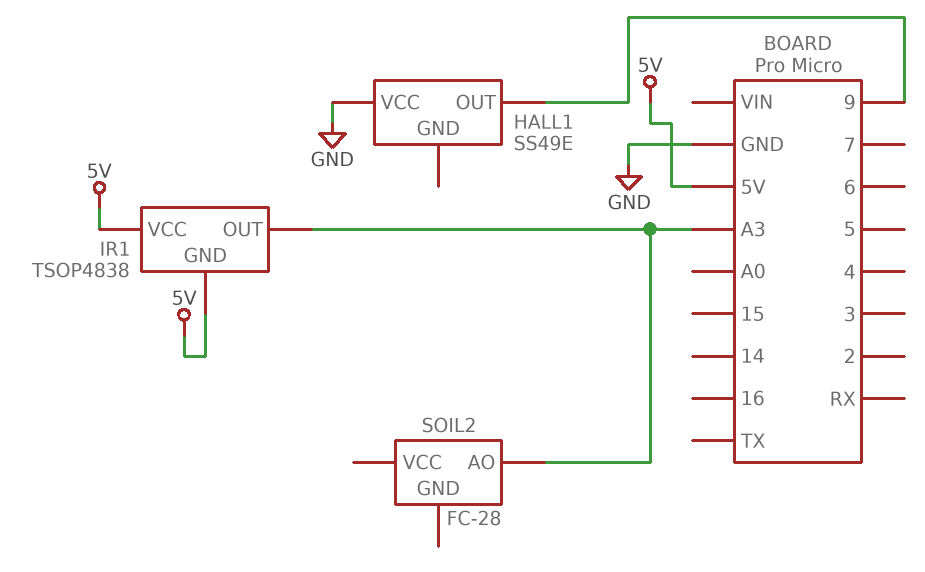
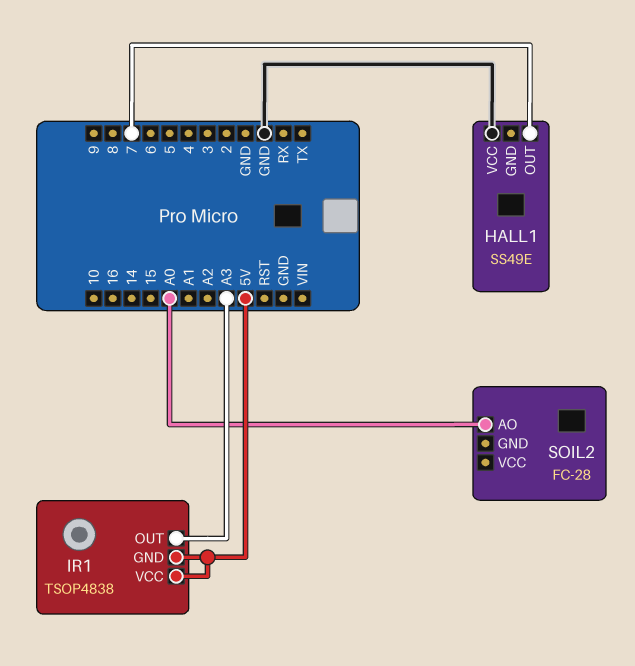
HALL1 pin OUT: 9 -> 7
SOIL2 pin AO: A3 -> A0

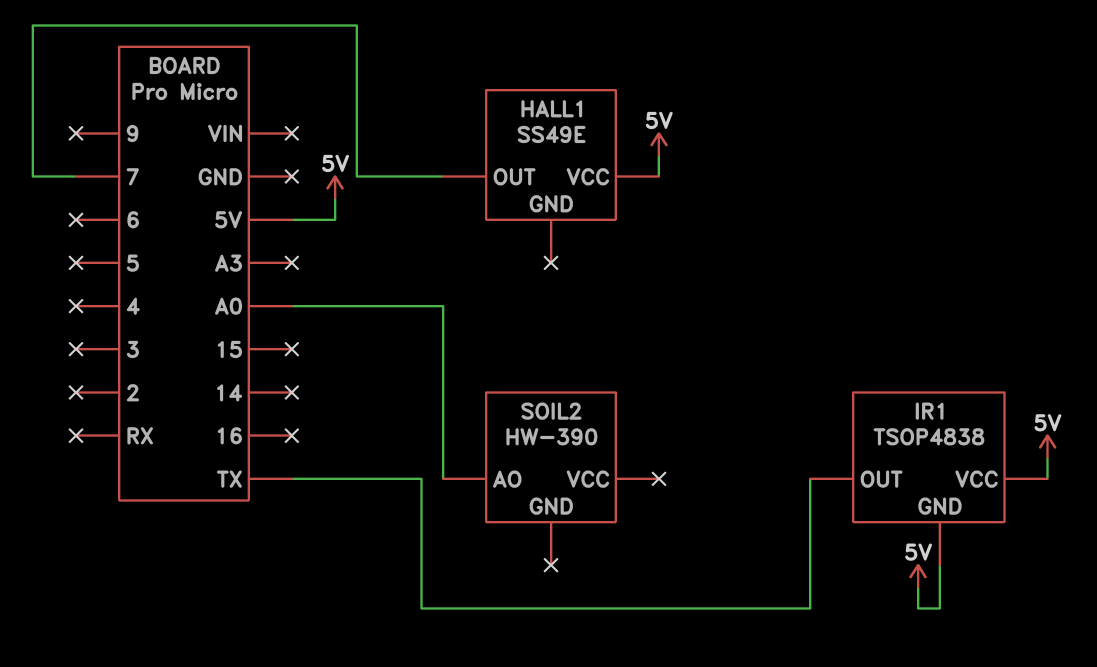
HALL1 pin VCC: GND -> 5V
IR1 pin OUT: A3 -> TX
SOIL2: FC-28 -> HW-390

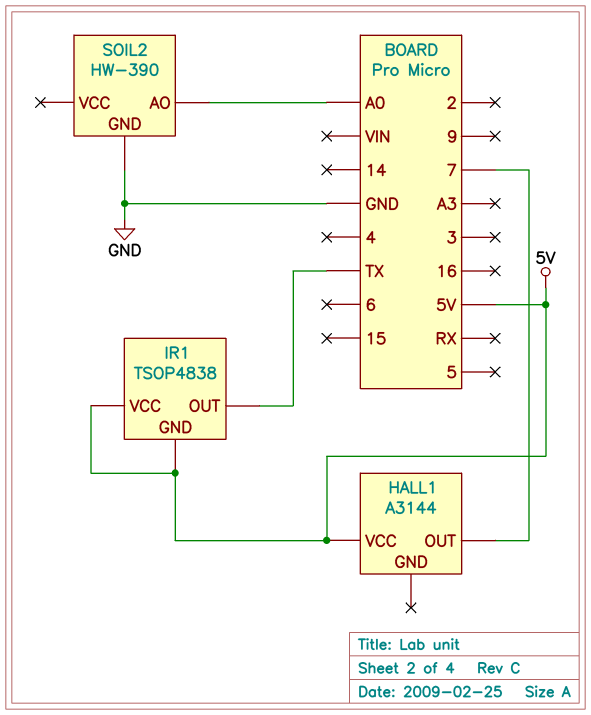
HALL1: SS49E -> A3144
SOIL2 pin GND: none -> GND

